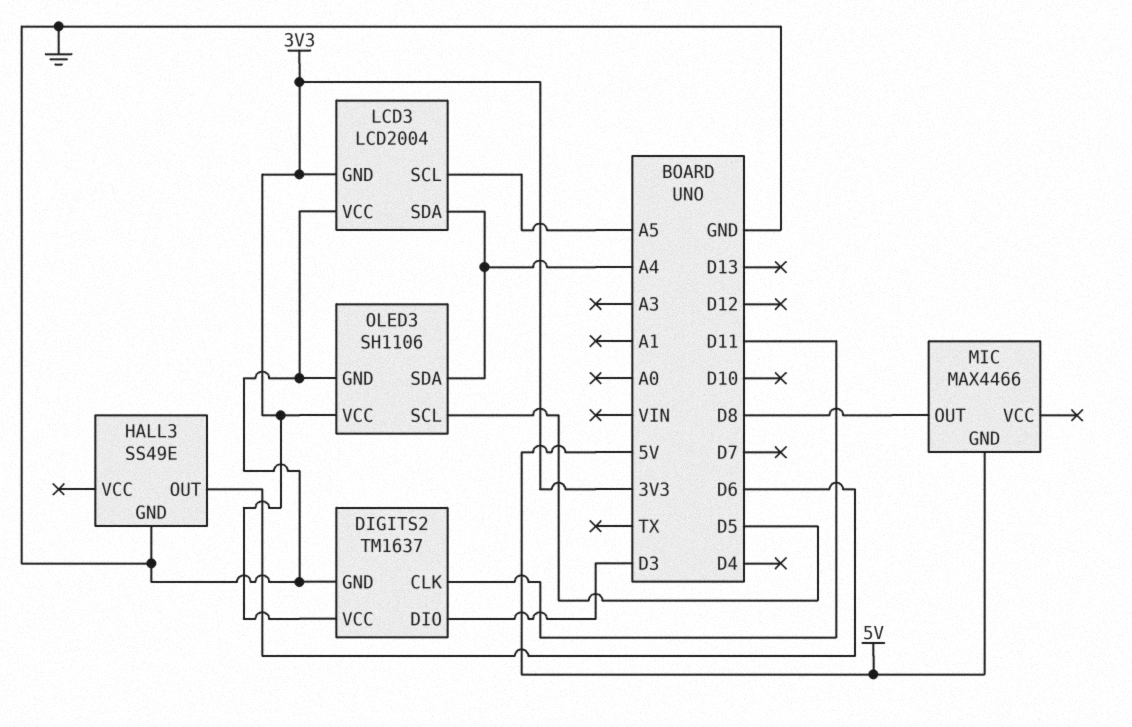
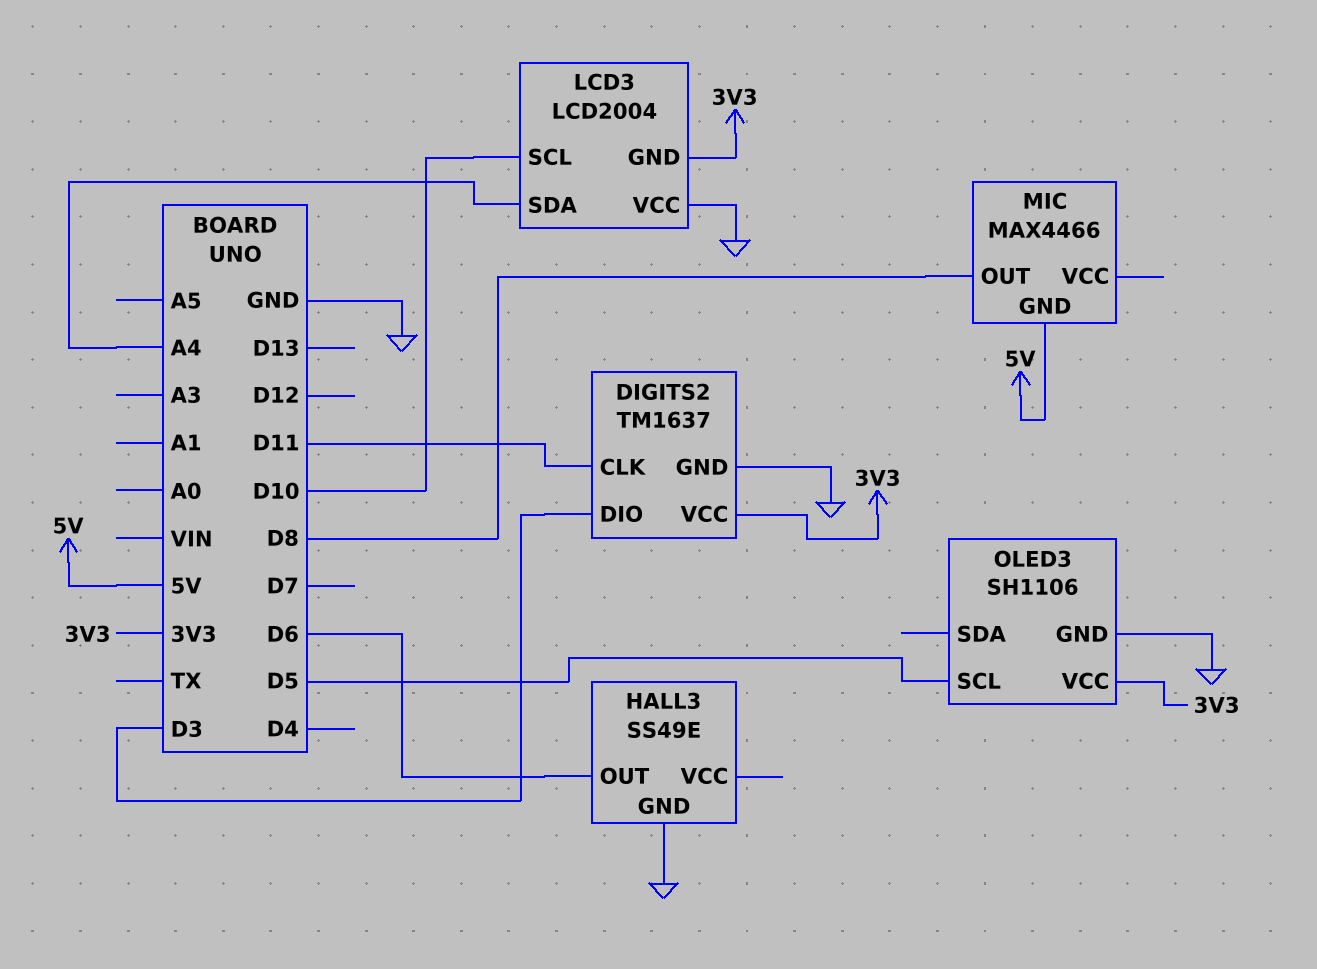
LCD3 pin SCL: A5 -> D10
OLED3 pin SDA: A4 -> none

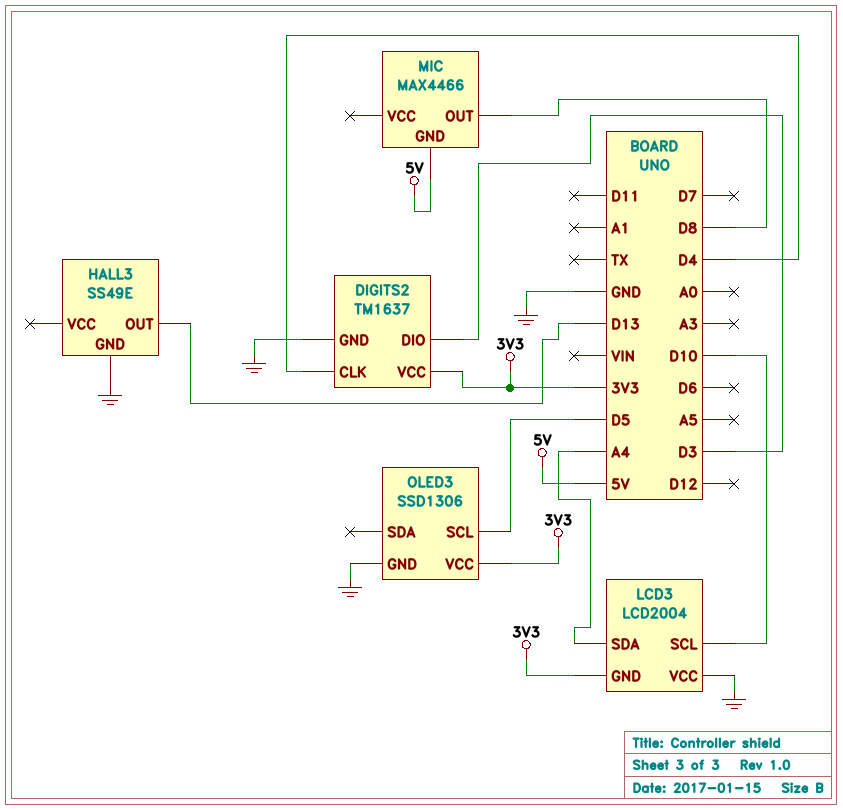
DIGITS2 pin CLK: D11 -> D4
HALL3 pin OUT: D6 -> D13
OLED3: SH1106 -> SSD1306

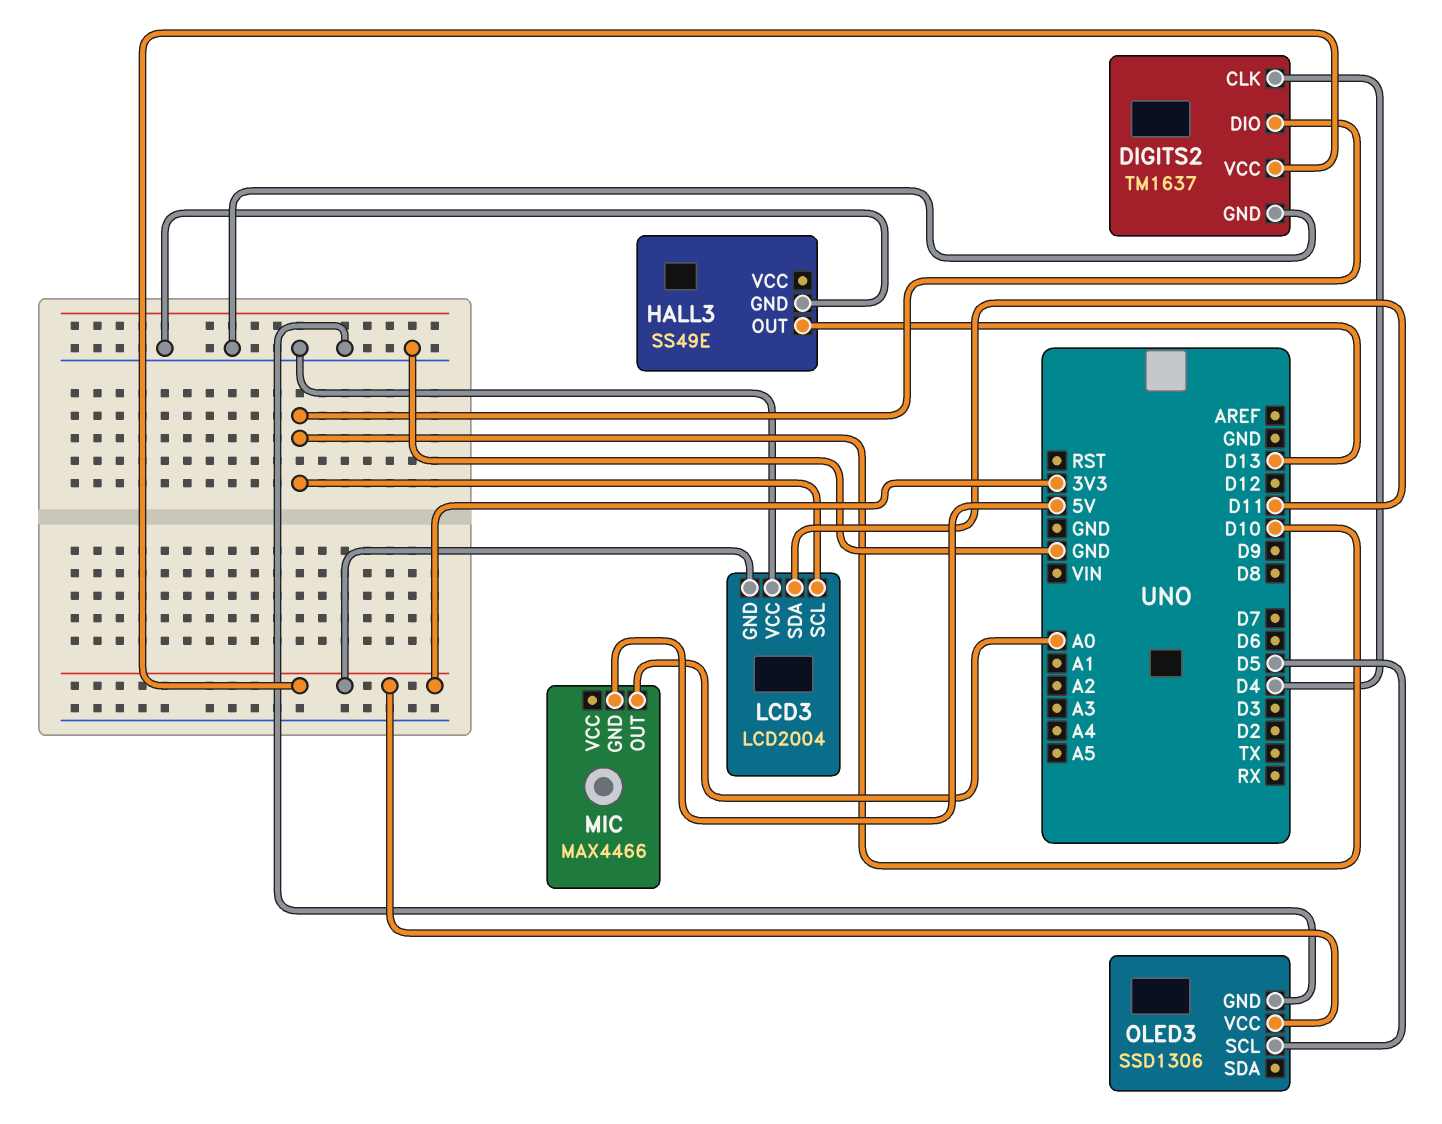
DIGITS2 pin DIO: D3 -> D10
LCD3 pin SDA: A4 -> D11
MIC pin OUT: D8 -> A0

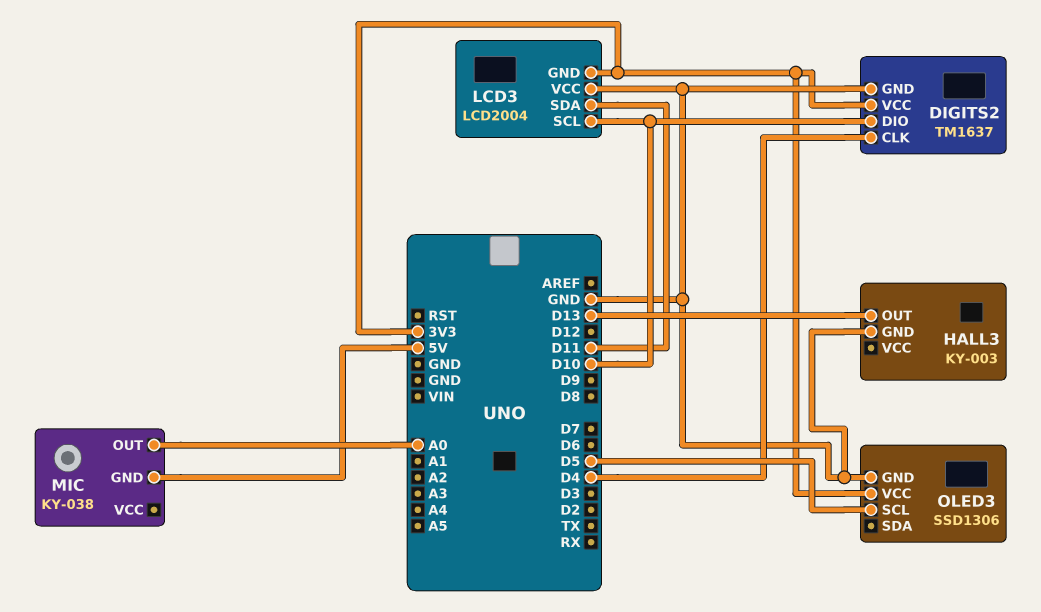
HALL3: SS49E -> KY-003
MIC: MAX4466 -> KY-038

